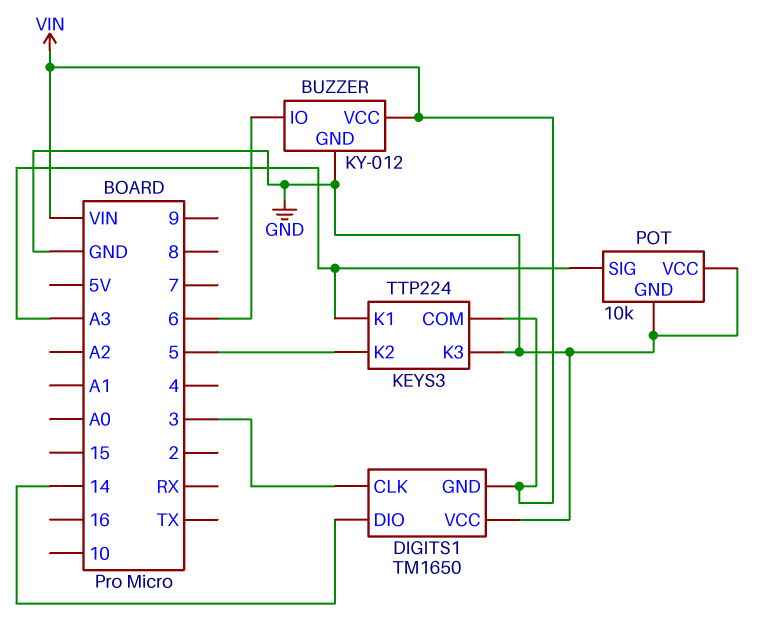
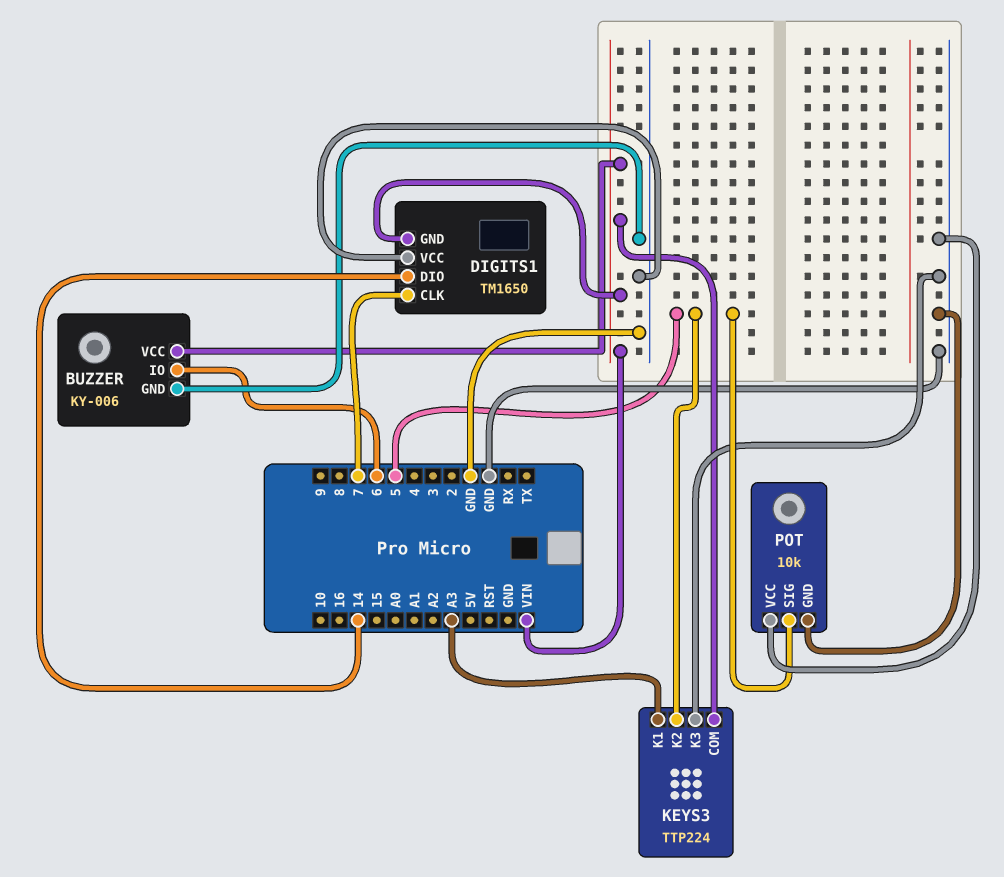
BUZZER: KY-012 -> KY-006
DIGITS1 pin CLK: 3 -> 7
POT pin SIG: A3 -> 5

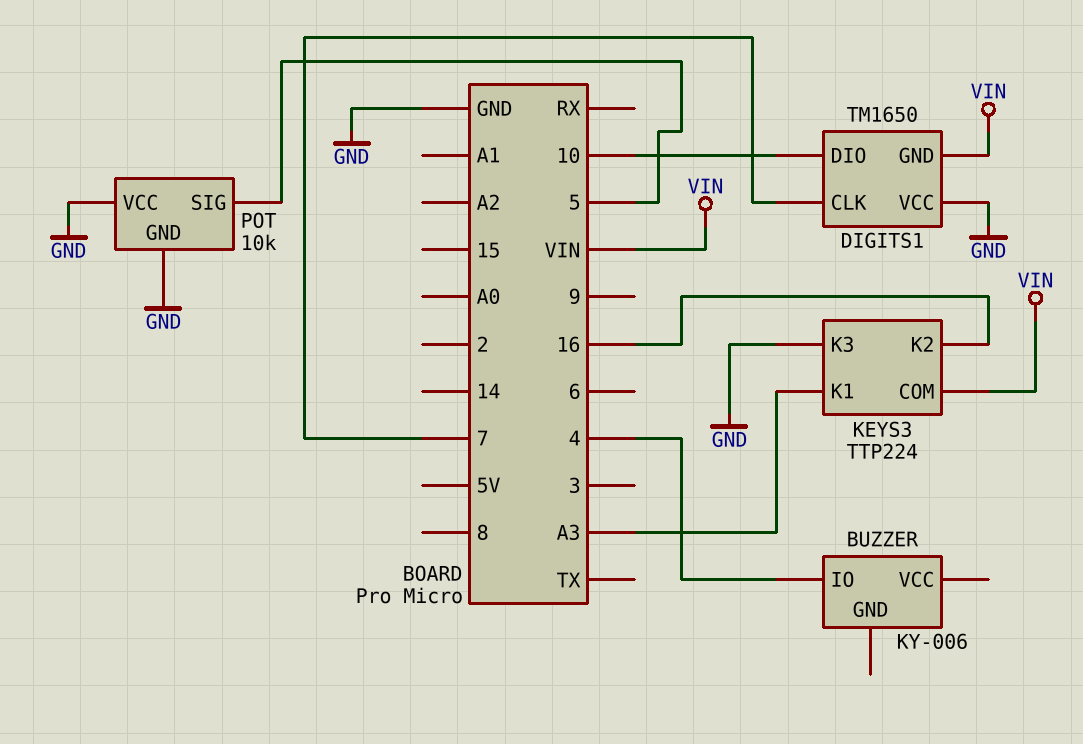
BUZZER pin GND: GND -> none
BUZZER pin IO: 6 -> 4
BUZZER pin VCC: VIN -> none
DIGITS1 pin DIO: 14 -> 10
KEYS3 pin K2: 5 -> 16

